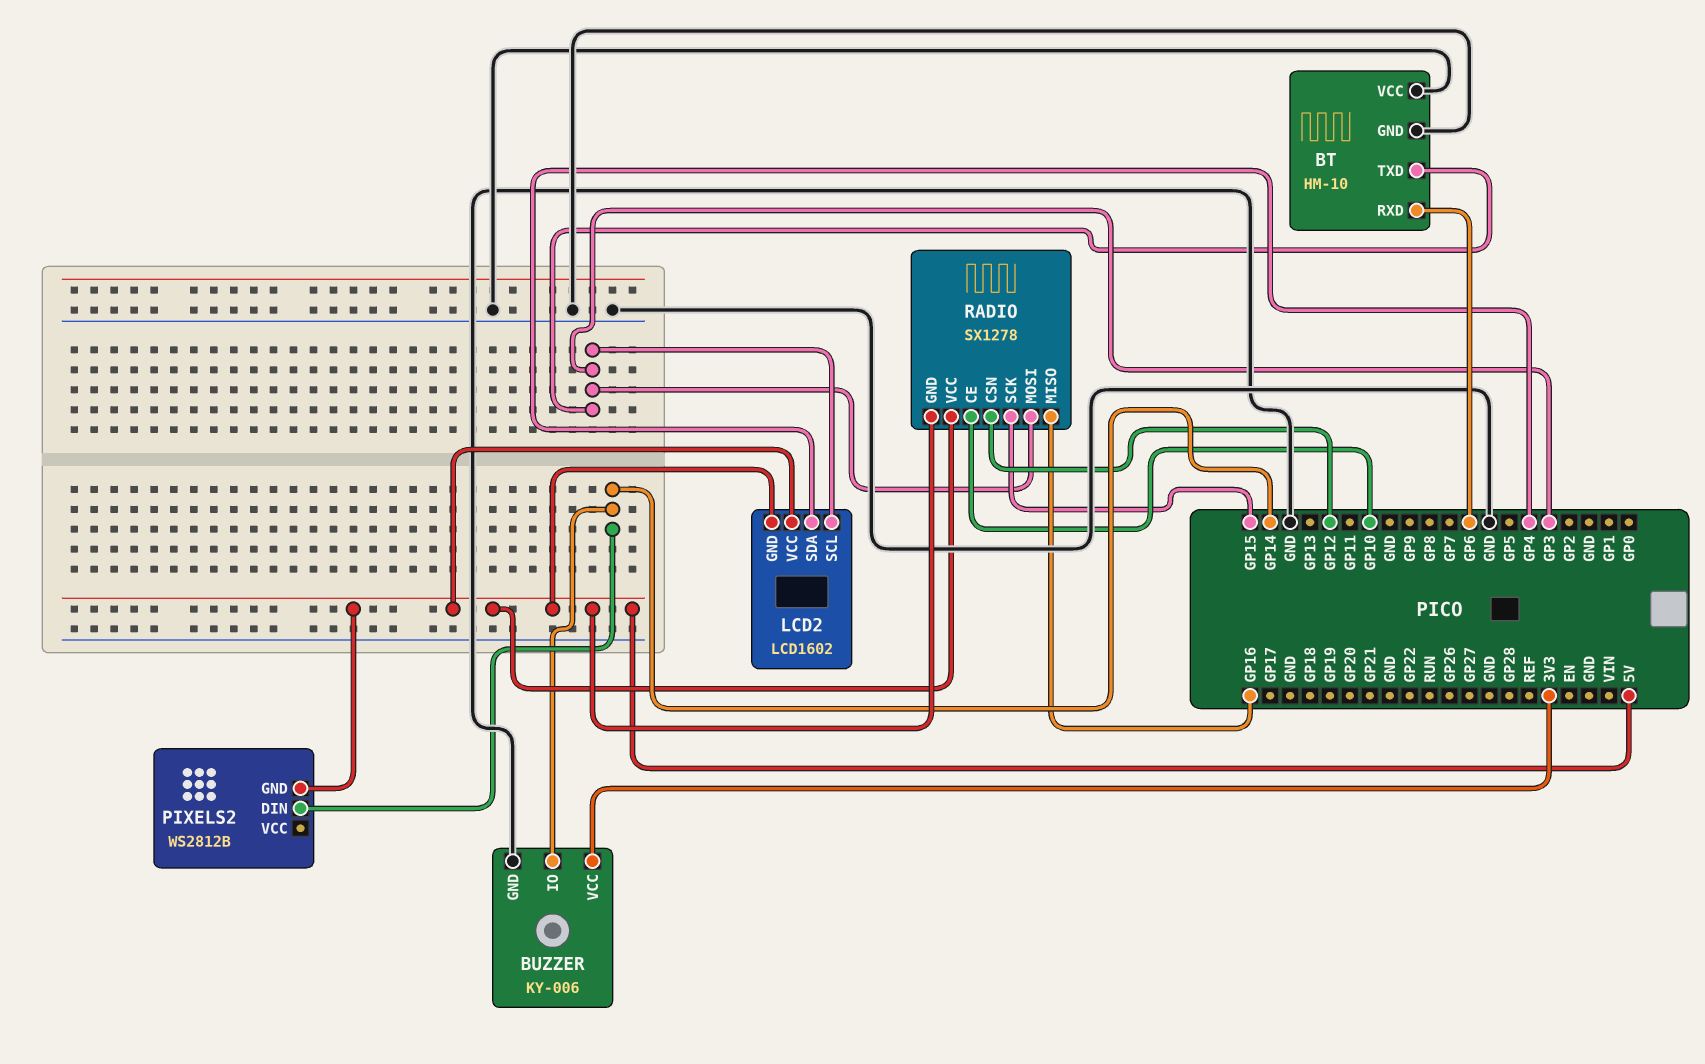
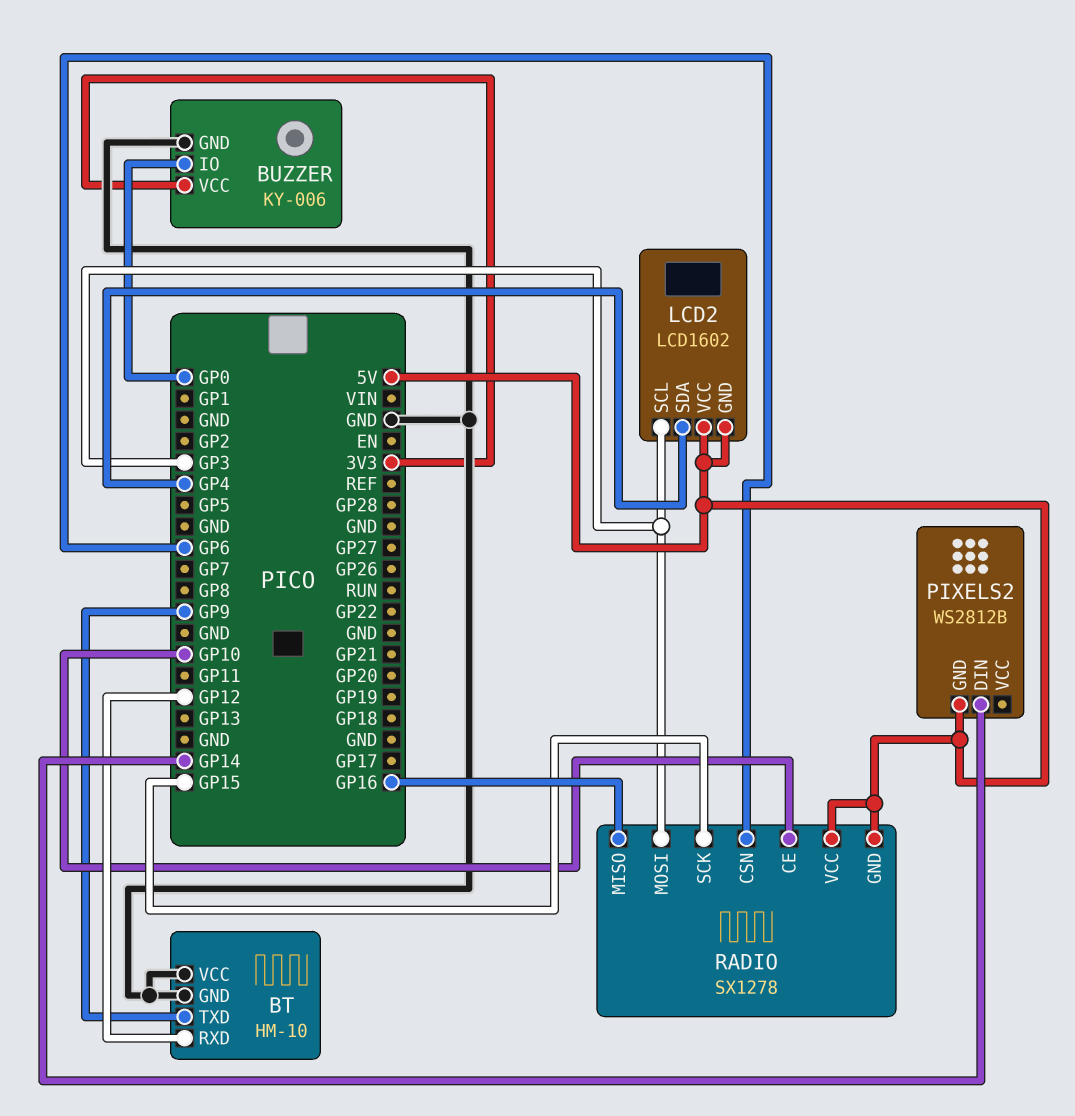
BT pin RXD: GP6 -> GP12
BT pin TXD: GP3 -> GP9
BUZZER pin IO: GP14 -> GP0
RADIO pin CSN: GP12 -> GP6

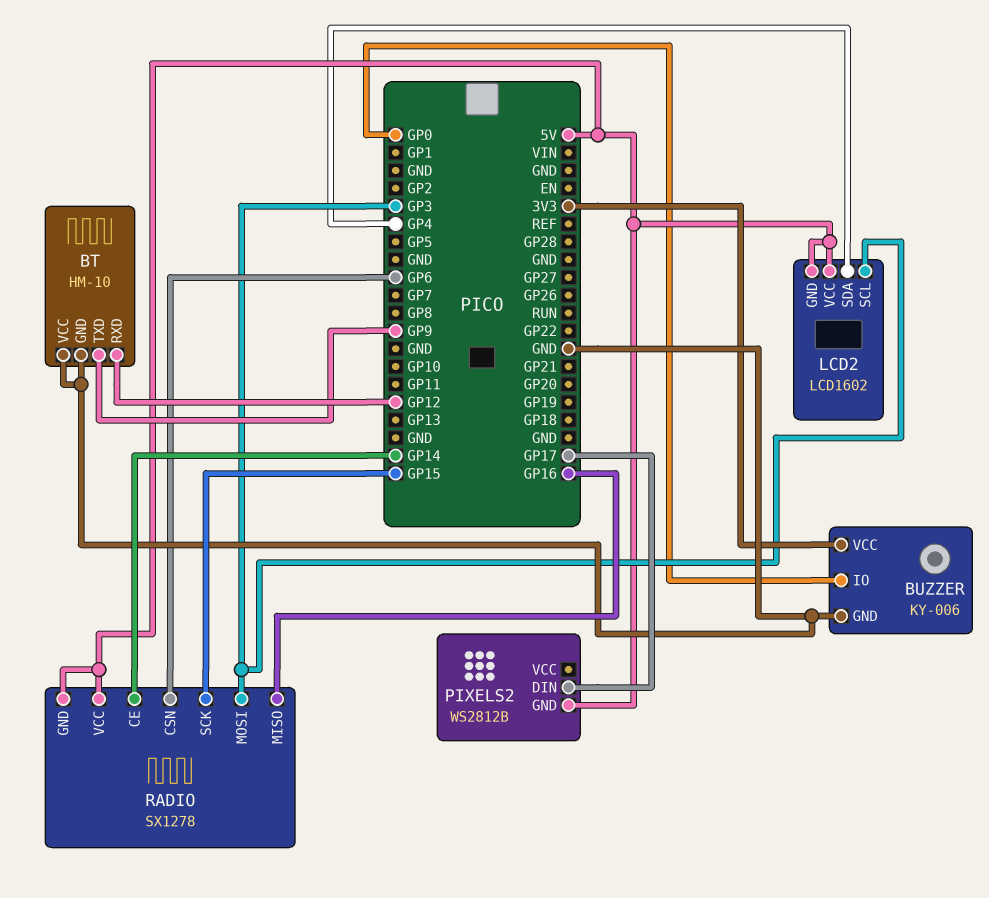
PIXELS2 pin DIN: GP14 -> GP17
RADIO pin CE: GP10 -> GP14

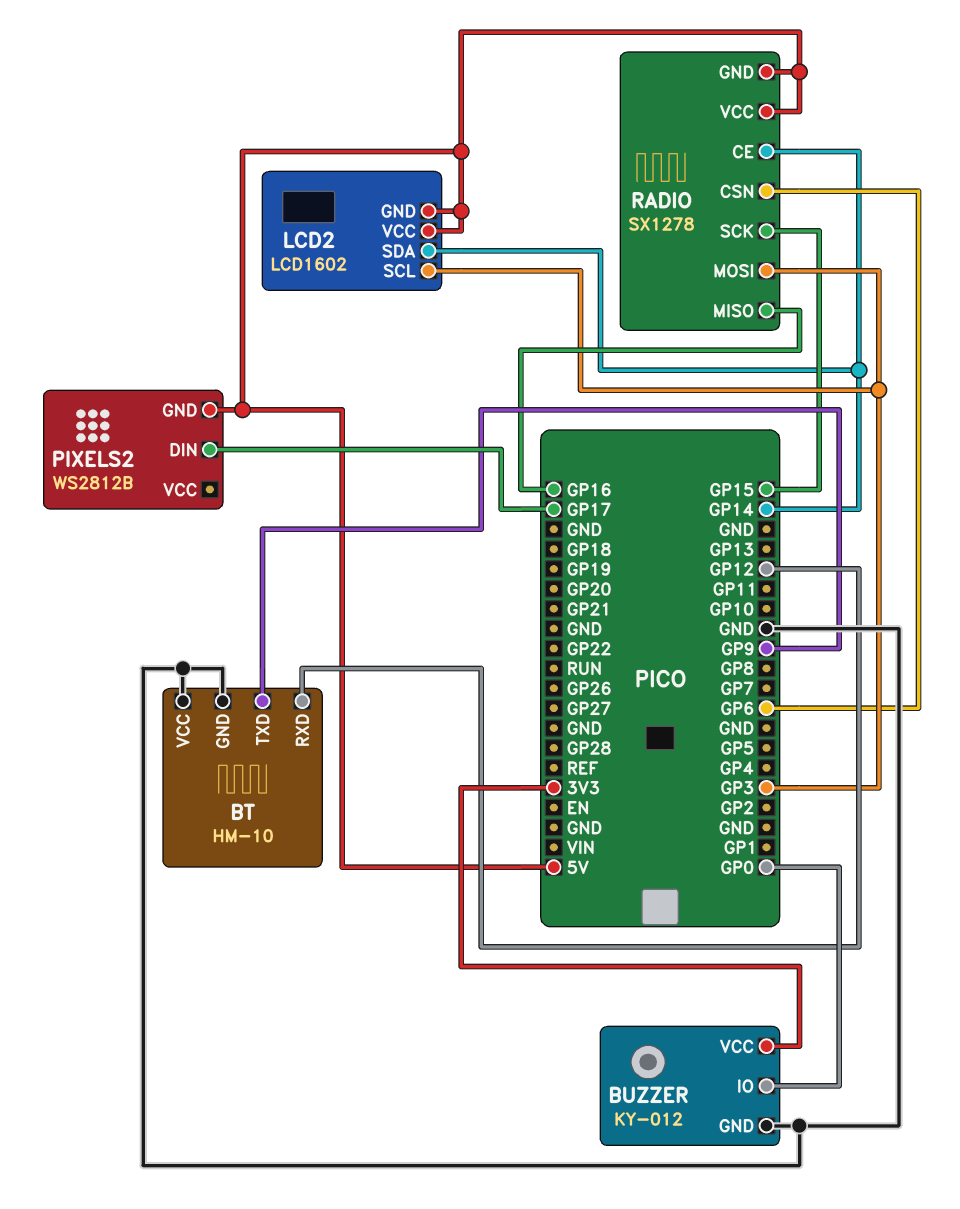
BUZZER: KY-006 -> KY-012
LCD2 pin SDA: GP4 -> GP14

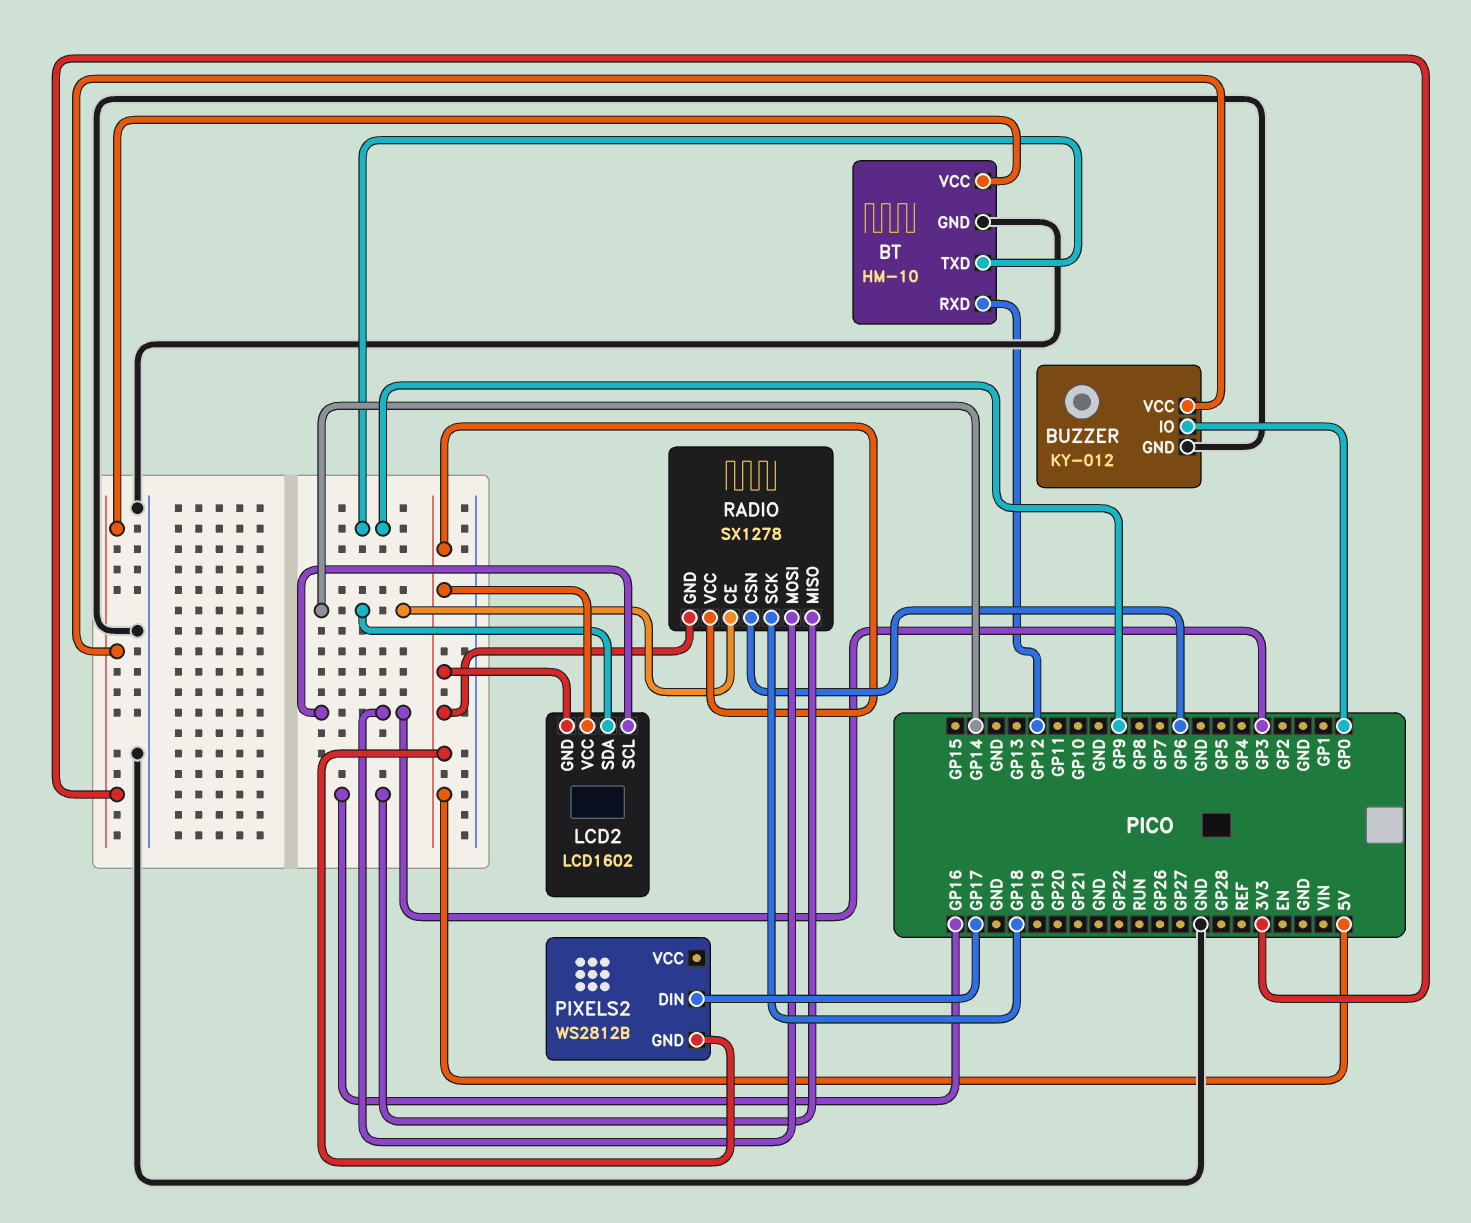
BT pin VCC: GND -> 3V3
RADIO pin SCK: GP15 -> GP18

